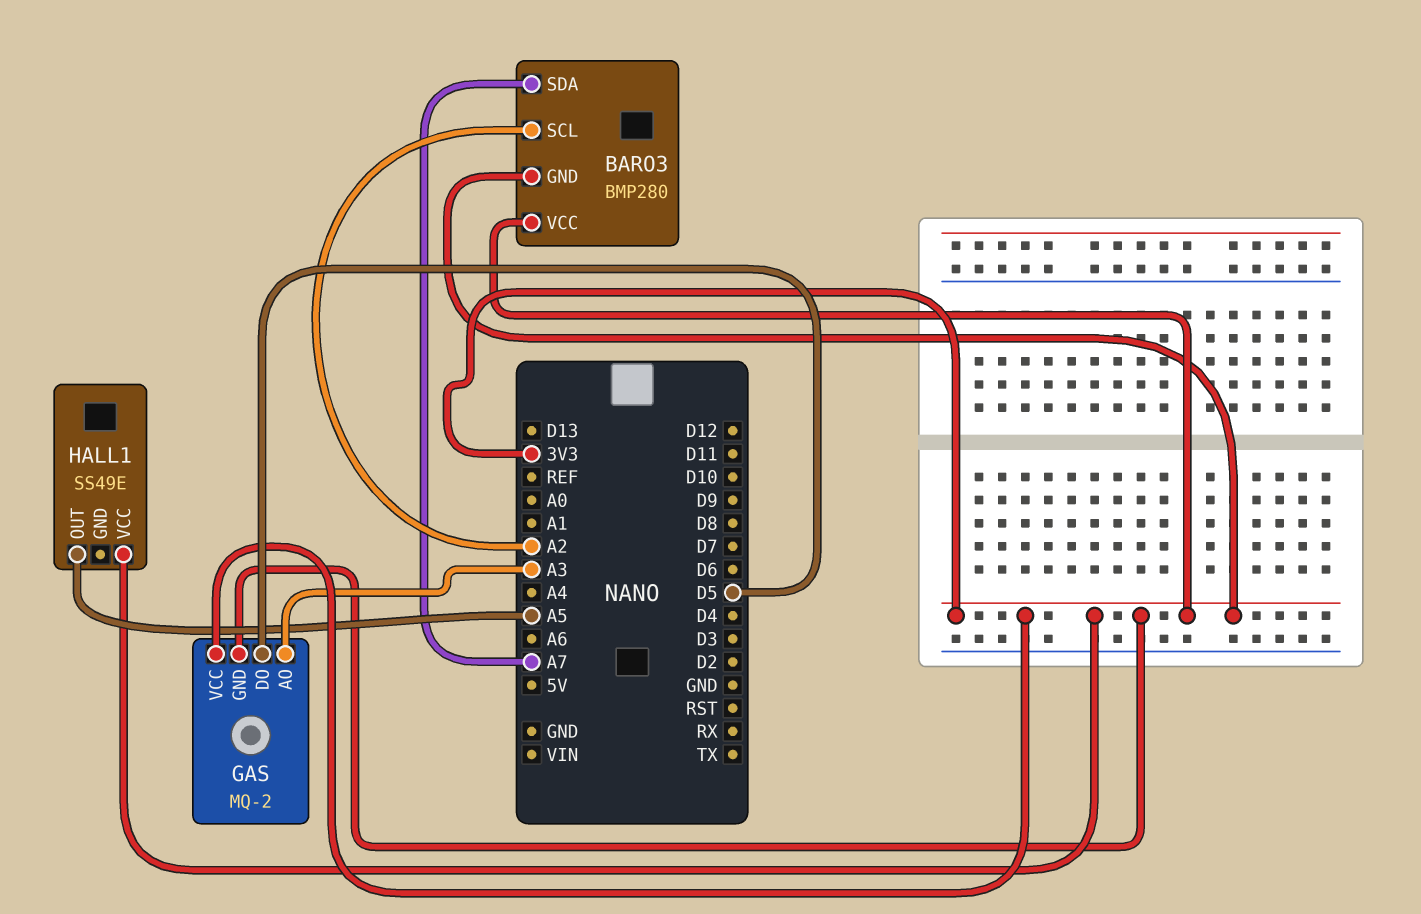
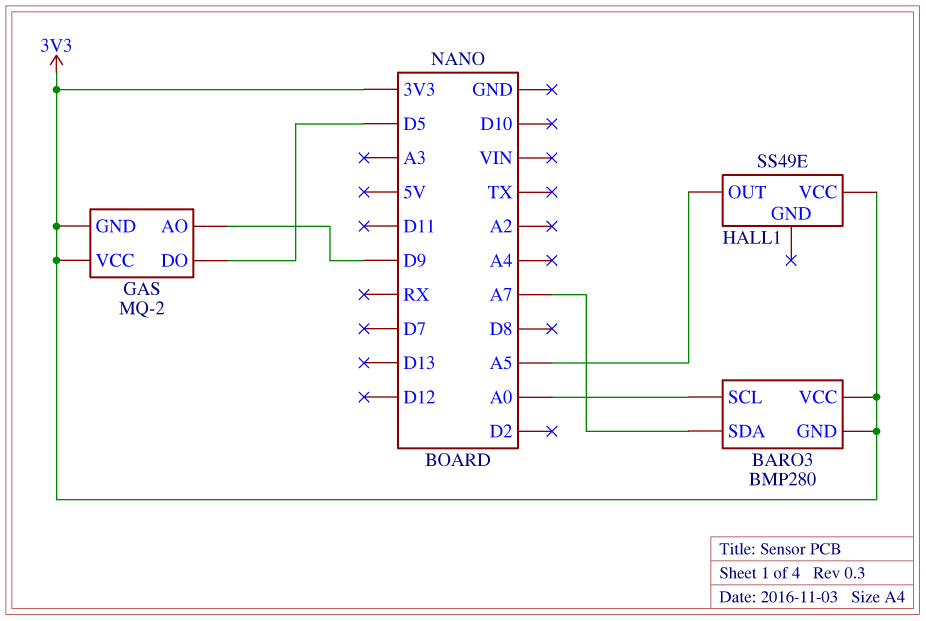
BARO3 pin SCL: A2 -> A0
GAS pin AO: A3 -> D9

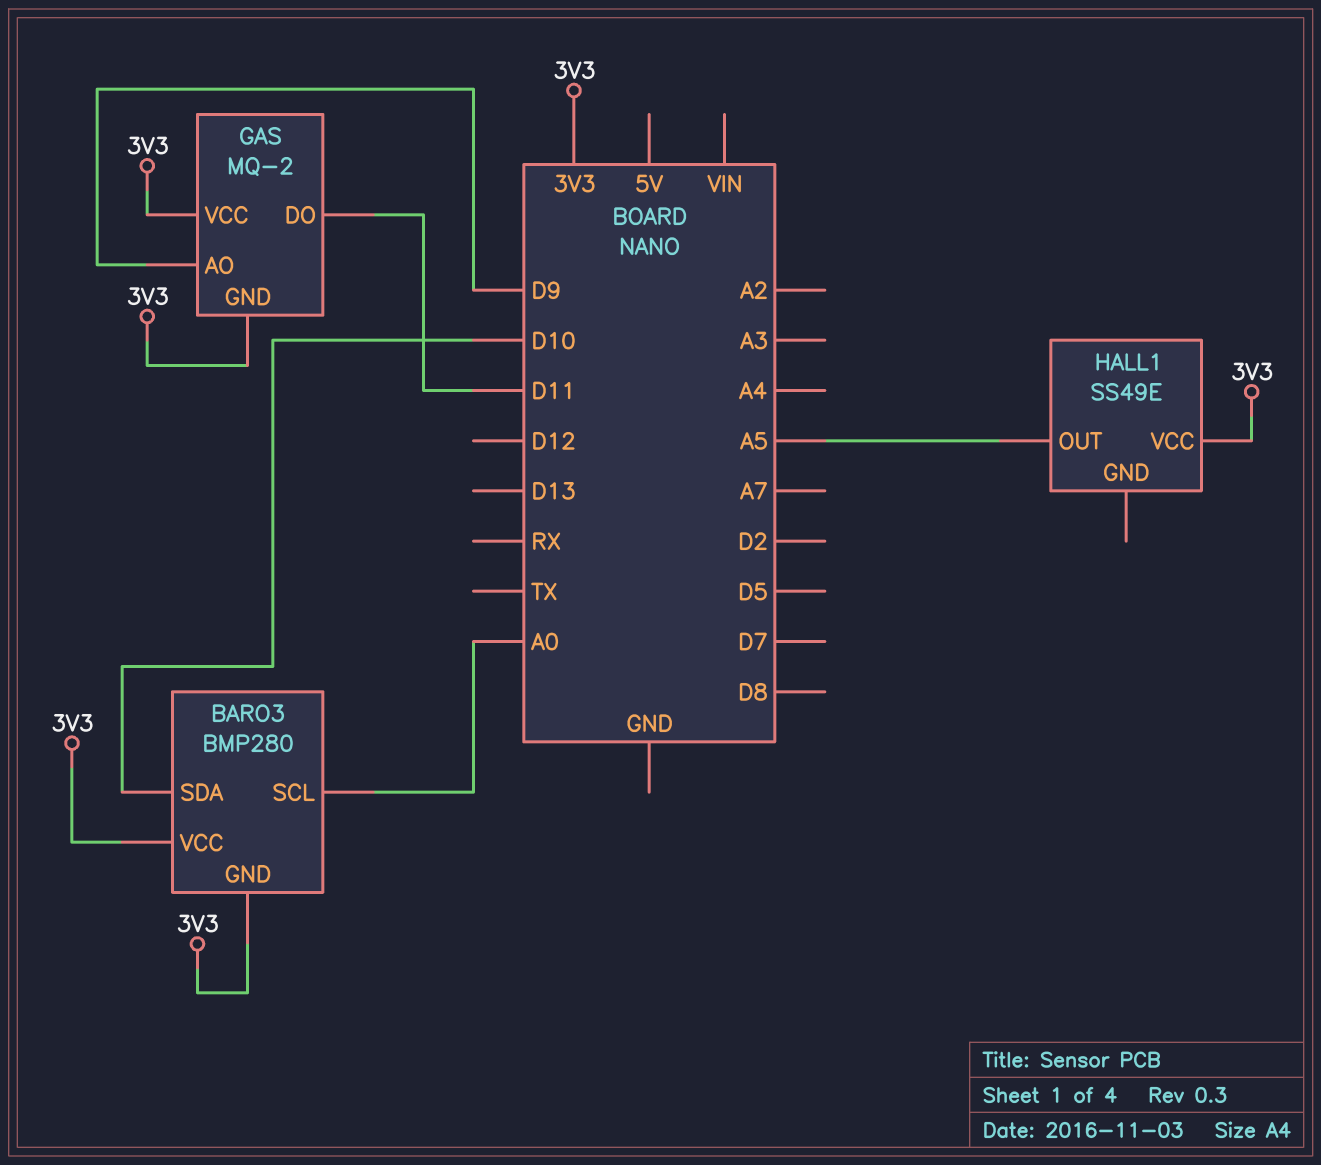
BARO3 pin SDA: A7 -> D10
GAS pin DO: D5 -> D11

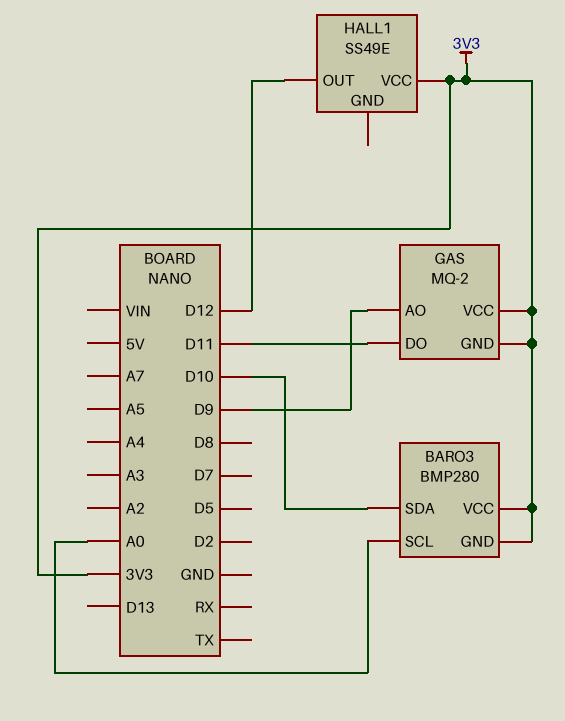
HALL1 pin OUT: A5 -> D12

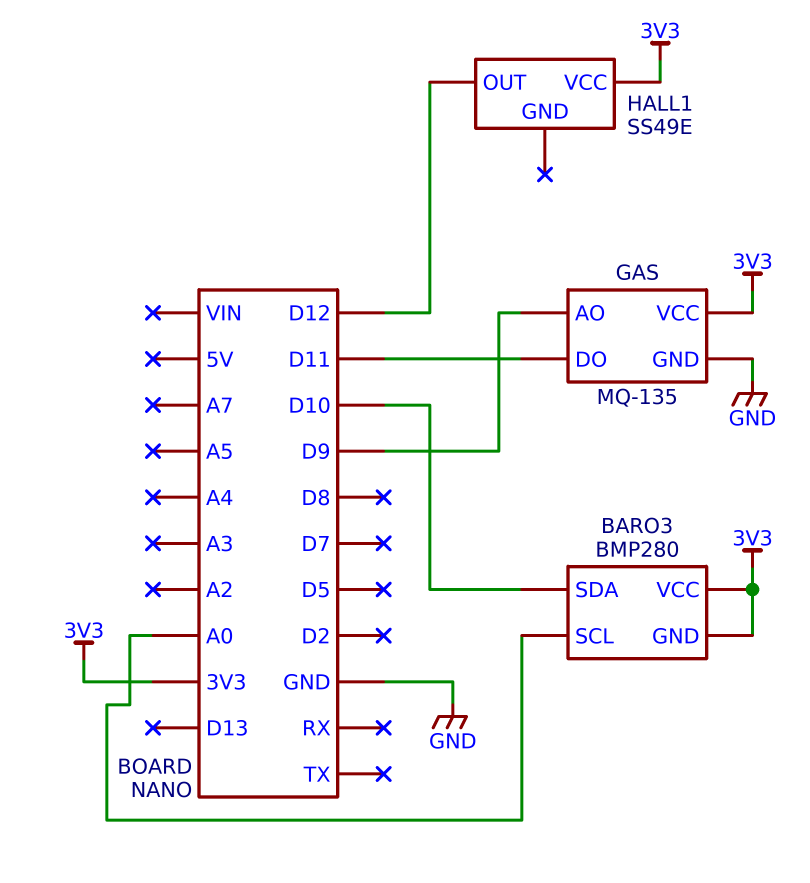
GAS: MQ-2 -> MQ-135
GAS pin GND: 3V3 -> GND

